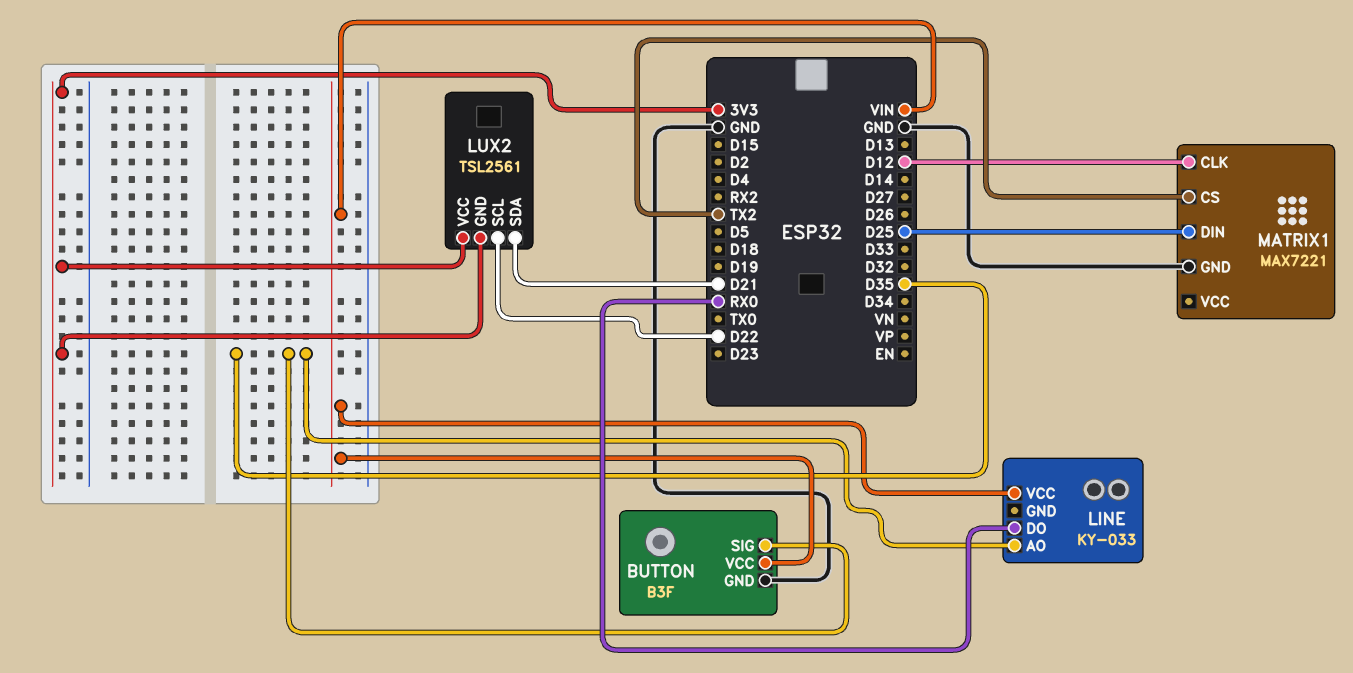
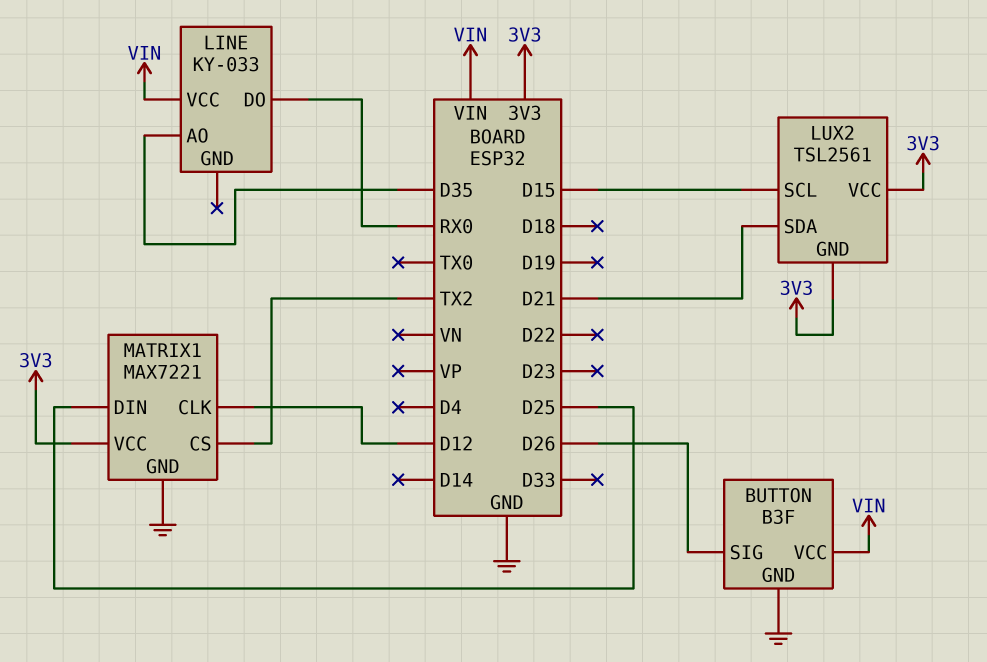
BUTTON pin SIG: D35 -> D26
LUX2 pin SCL: D22 -> D15
MATRIX1 pin VCC: none -> 3V3

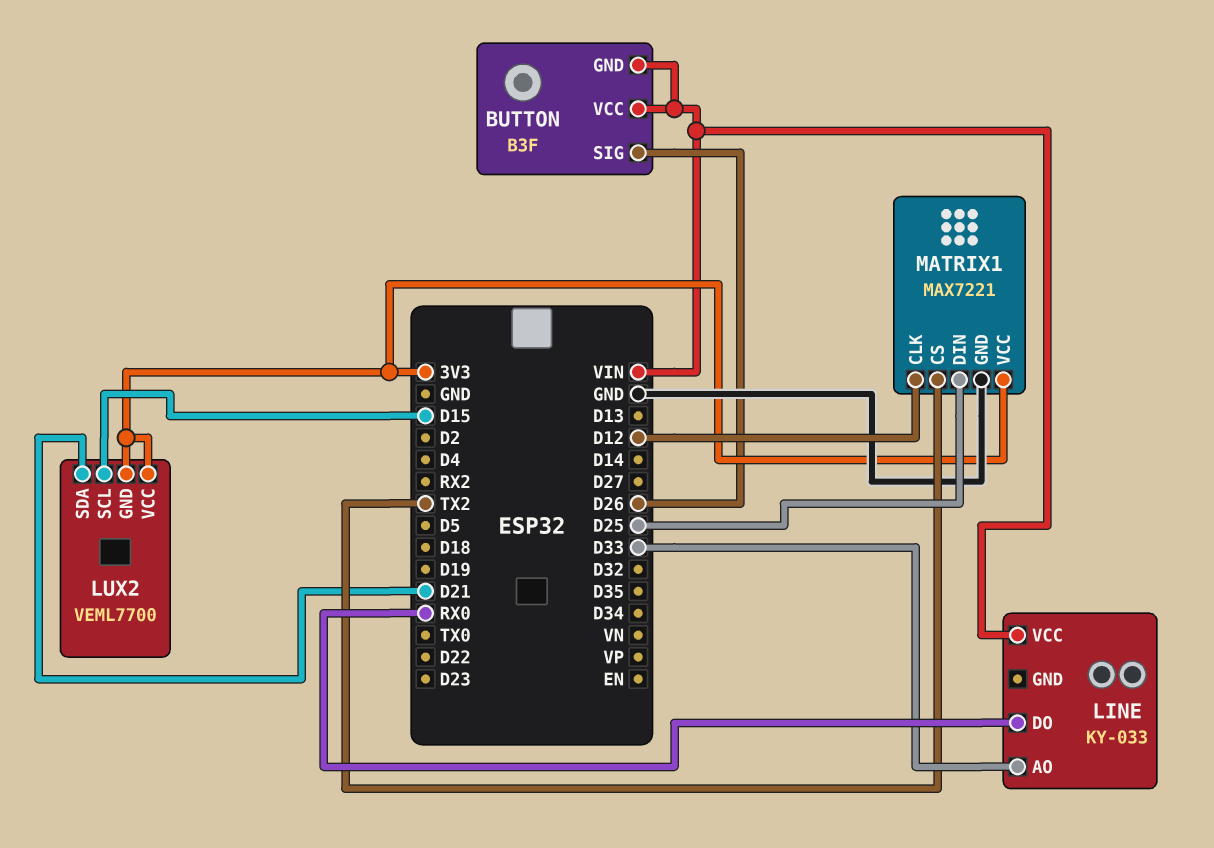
BUTTON pin GND: GND -> VIN
LINE pin AO: D35 -> D33
LUX2: TSL2561 -> VEML7700

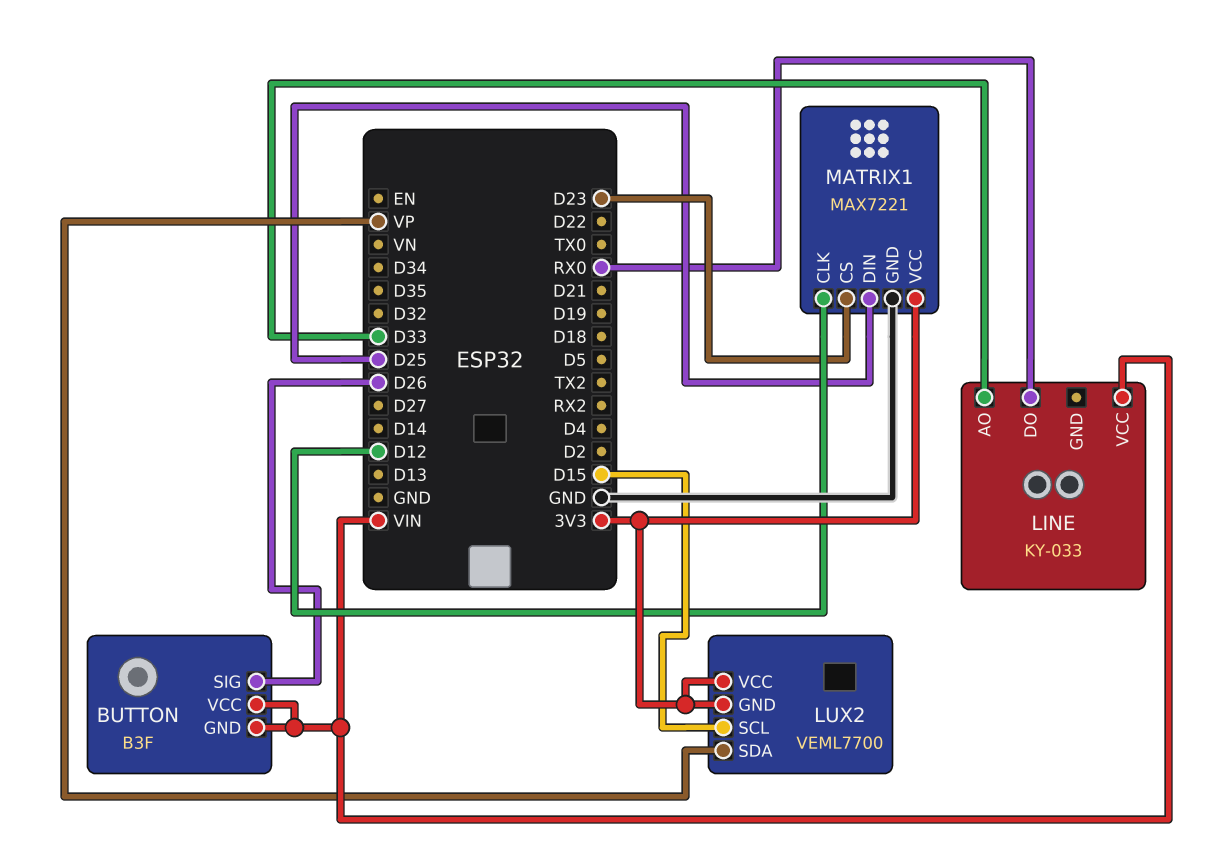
LUX2 pin SDA: D21 -> VP
MATRIX1 pin CS: TX2 -> D23

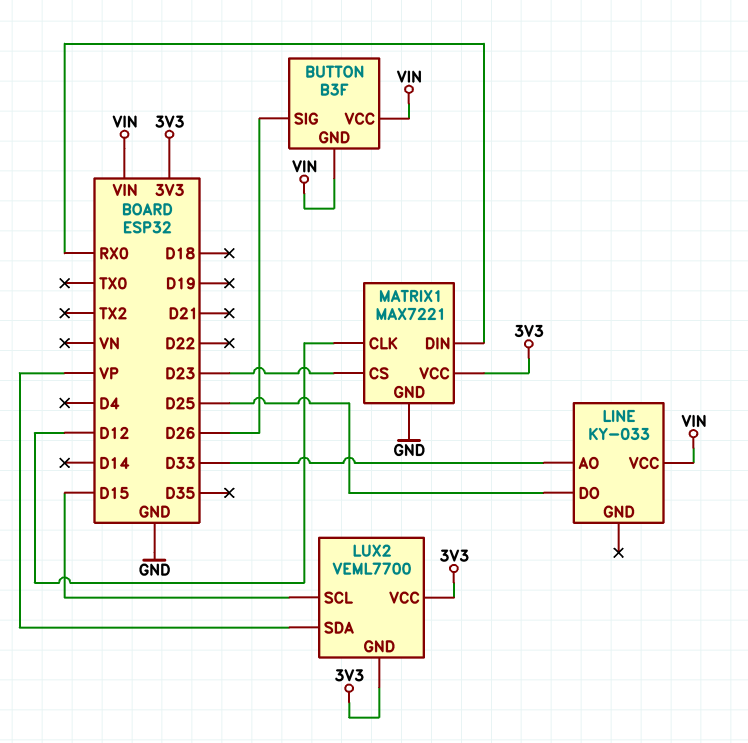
LINE pin DO: RX0 -> D25
MATRIX1 pin DIN: D25 -> RX0

